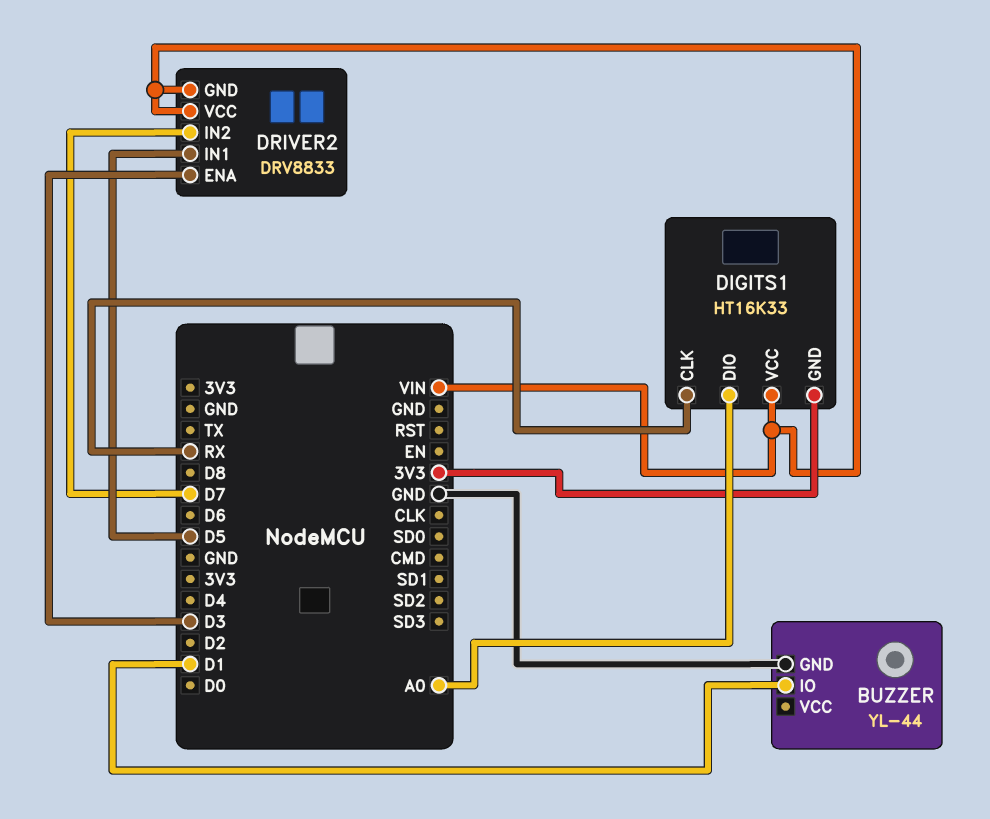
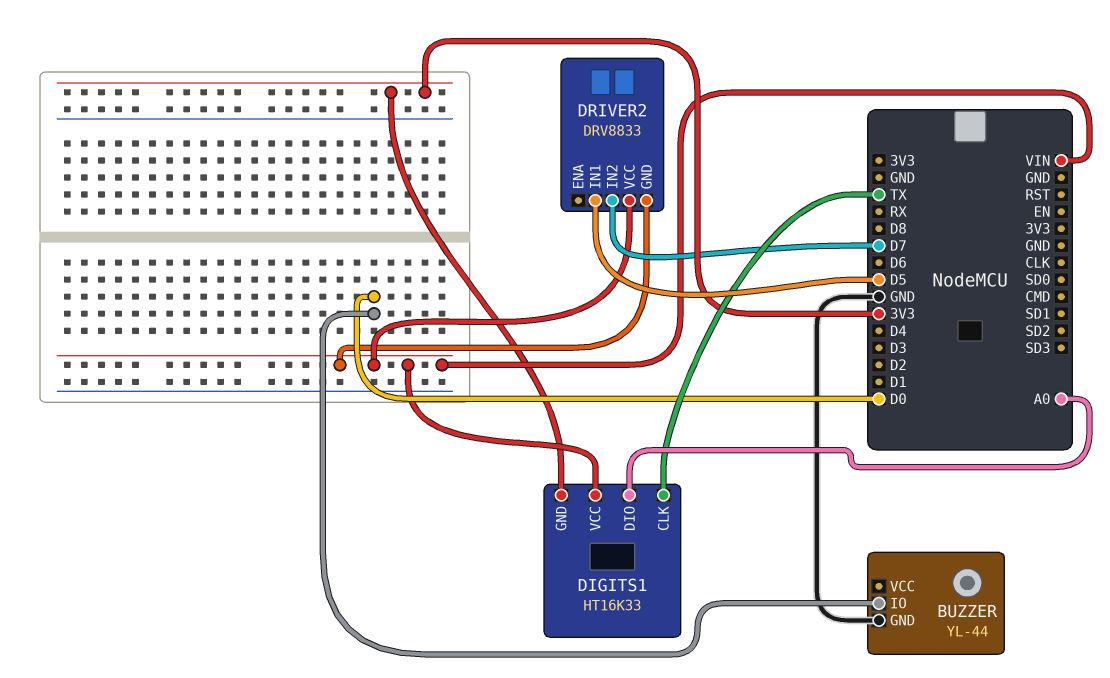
BUZZER pin IO: D1 -> D0
DIGITS1 pin CLK: RX -> TX
DRIVER2 pin ENA: D3 -> none

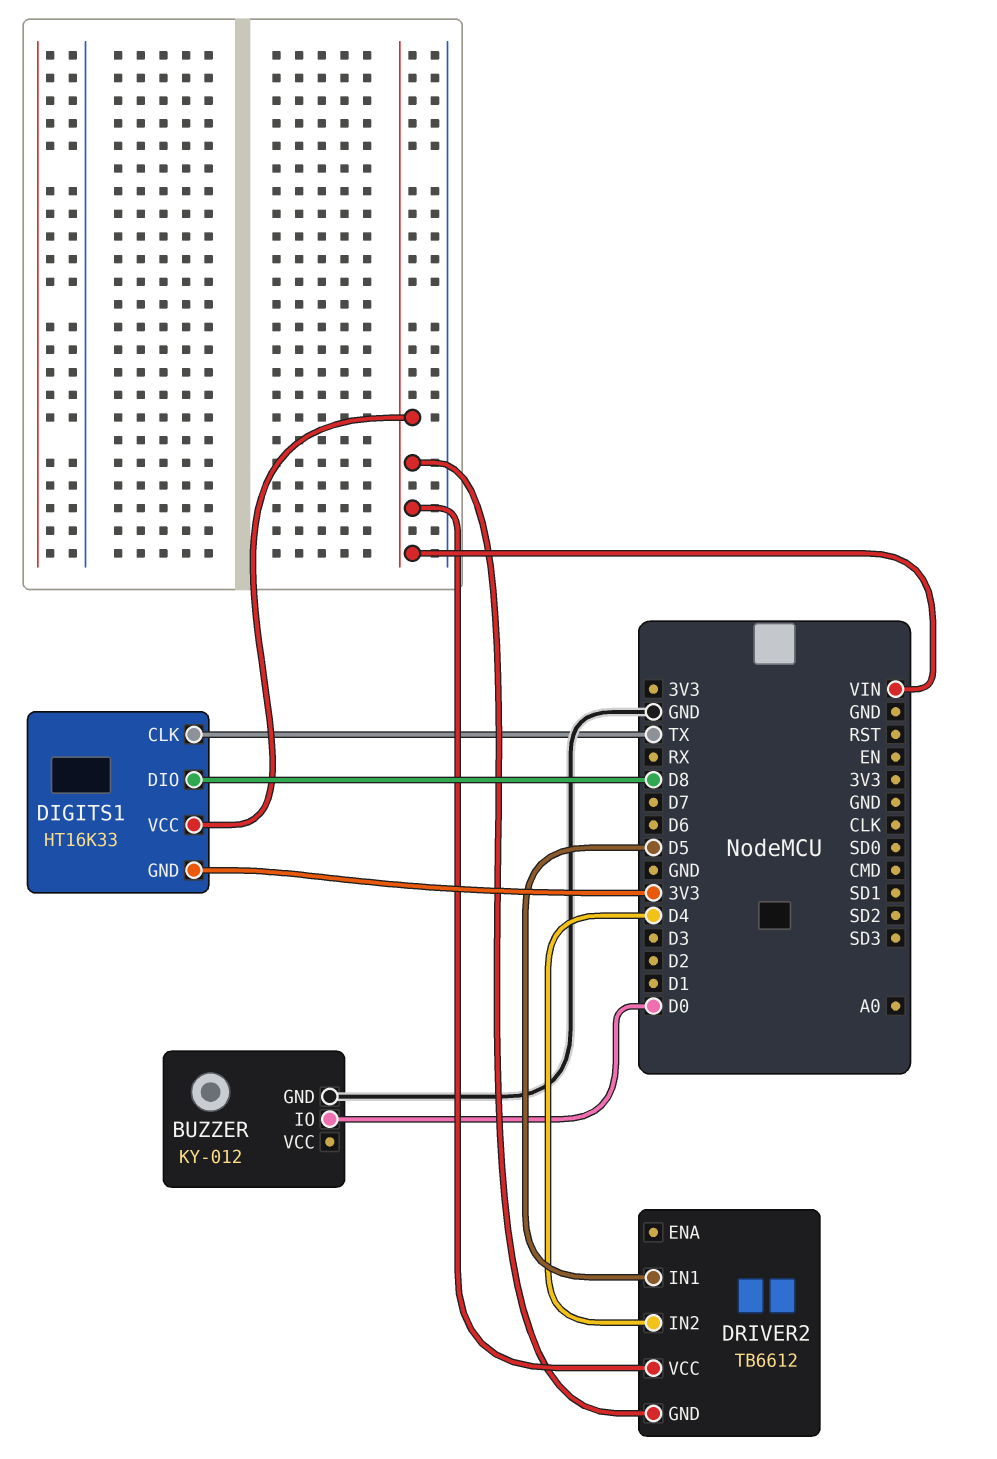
BUZZER: YL-44 -> KY-012
DIGITS1 pin DIO: A0 -> D8
DRIVER2: DRV8833 -> TB6612
DRIVER2 pin IN2: D7 -> D4

